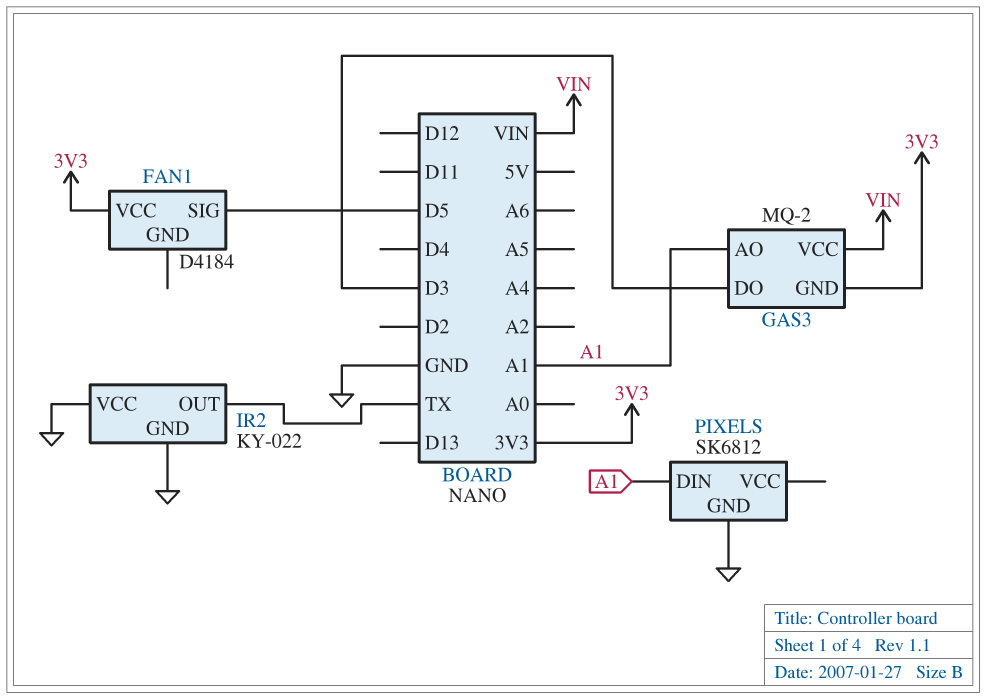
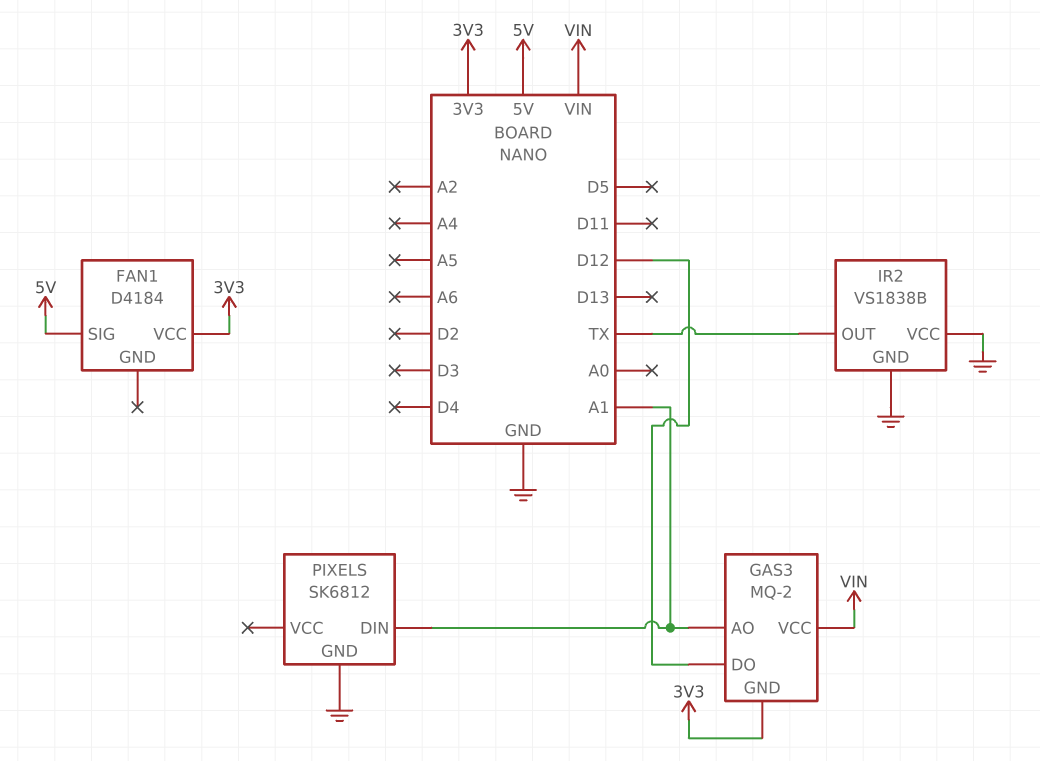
FAN1 pin SIG: D5 -> 5V
GAS3 pin DO: D3 -> D12
IR2: KY-022 -> VS1838B

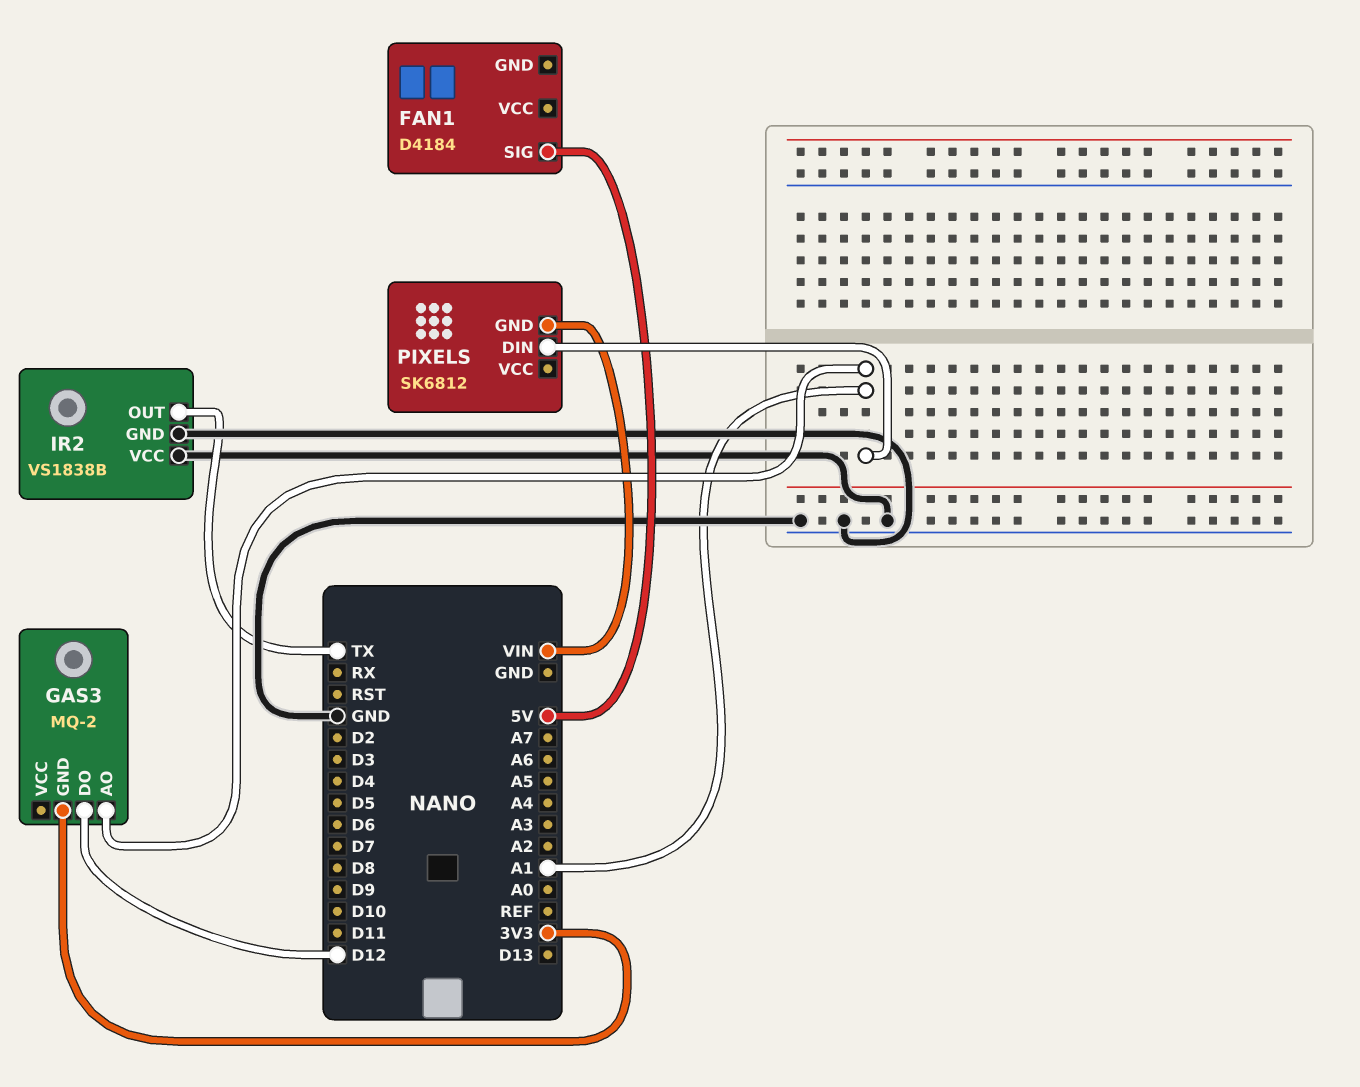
FAN1 pin VCC: 3V3 -> none
GAS3 pin VCC: VIN -> none
PIXELS pin GND: GND -> VIN

